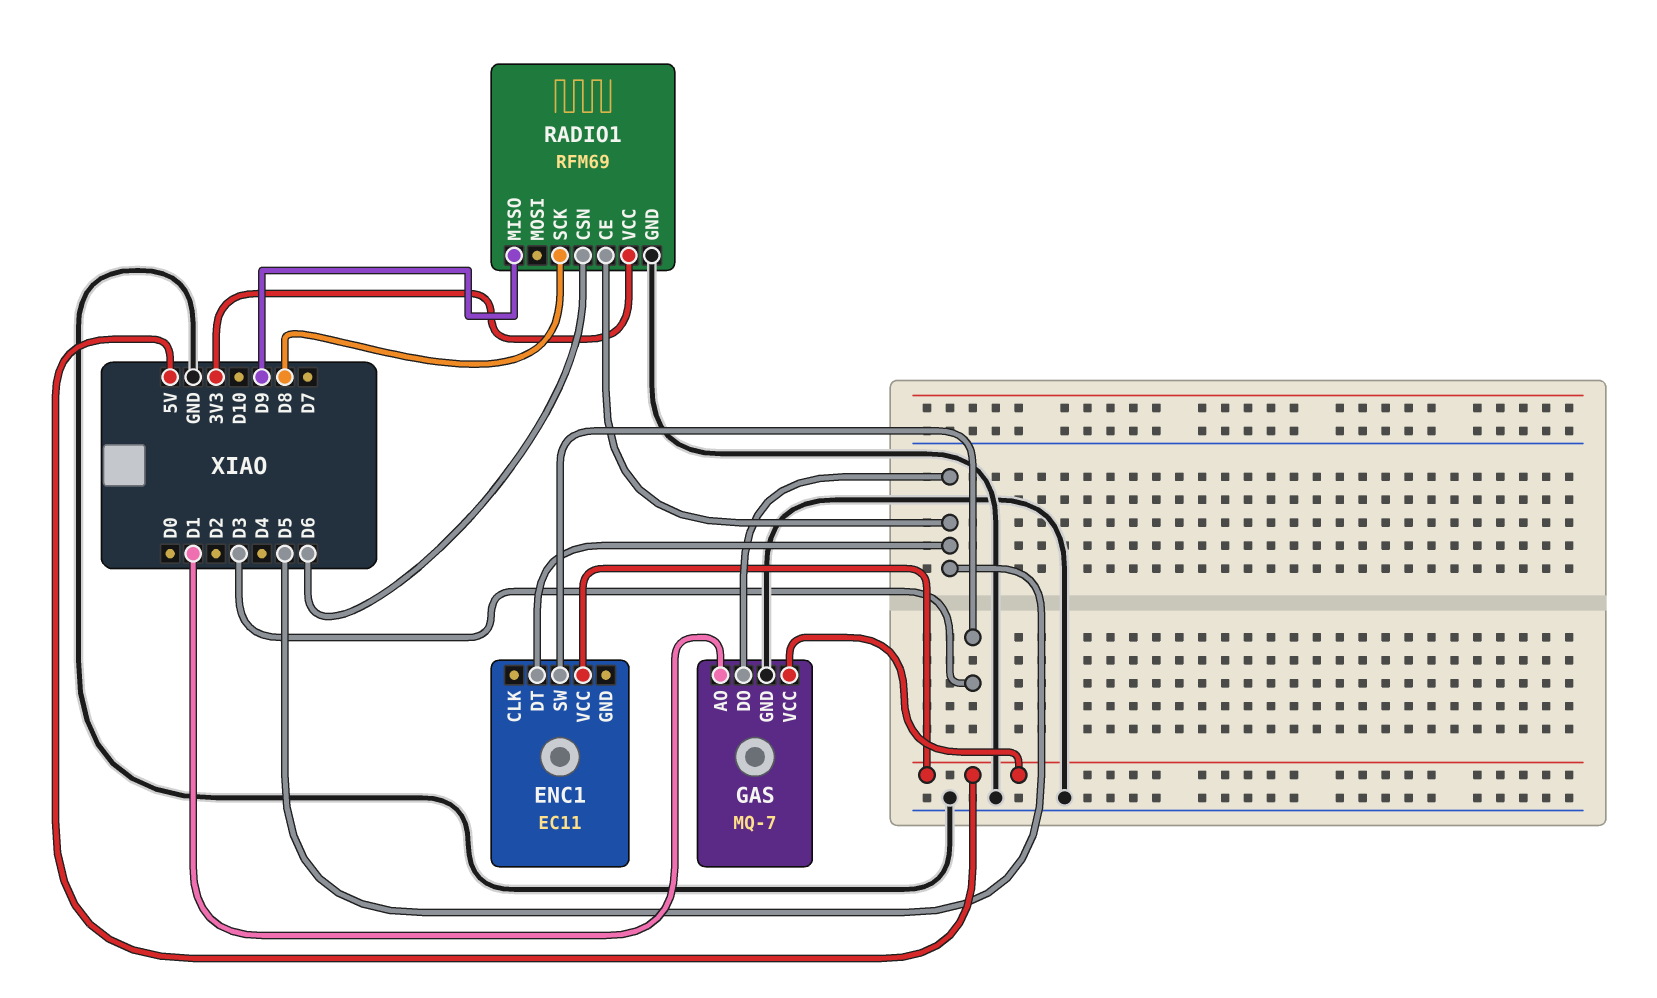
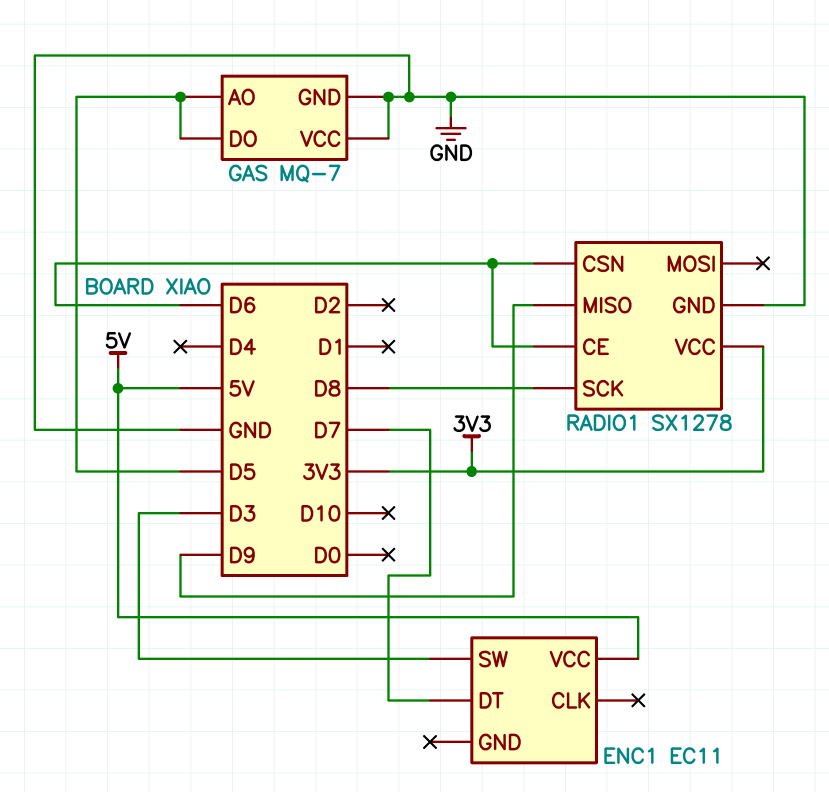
ENC1 pin DT: D5 -> D7
GAS pin AO: D1 -> D5
GAS pin VCC: 5V -> GND
RADIO1: RFM69 -> SX1278
RADIO1 pin CE: D5 -> D6

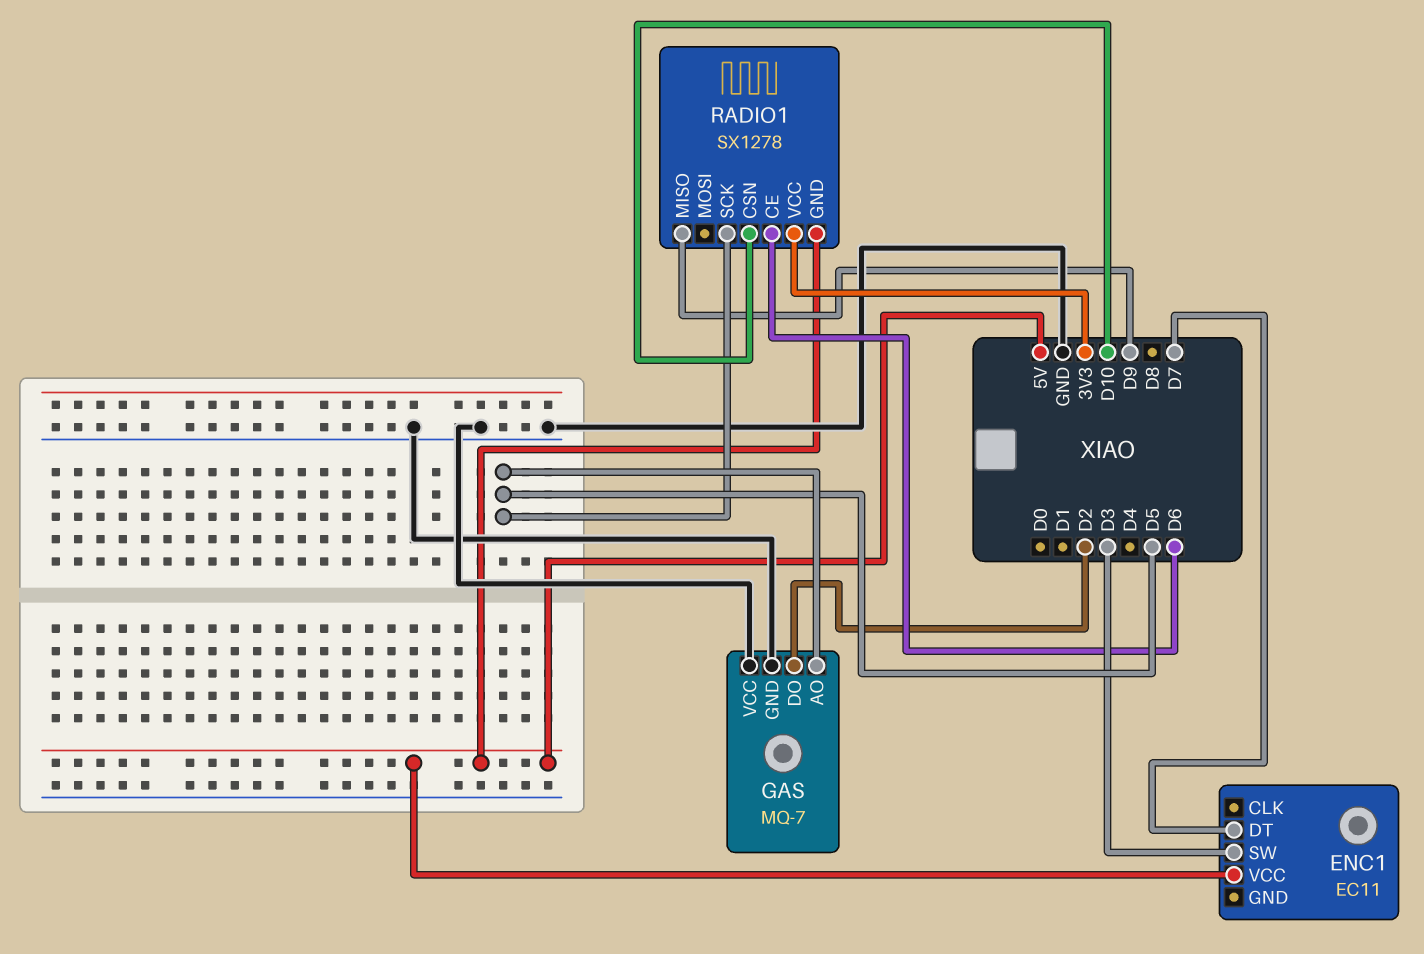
GAS pin DO: D5 -> D2
RADIO1 pin CSN: D6 -> D10
RADIO1 pin GND: GND -> 5V
RADIO1 pin SCK: D8 -> D5

